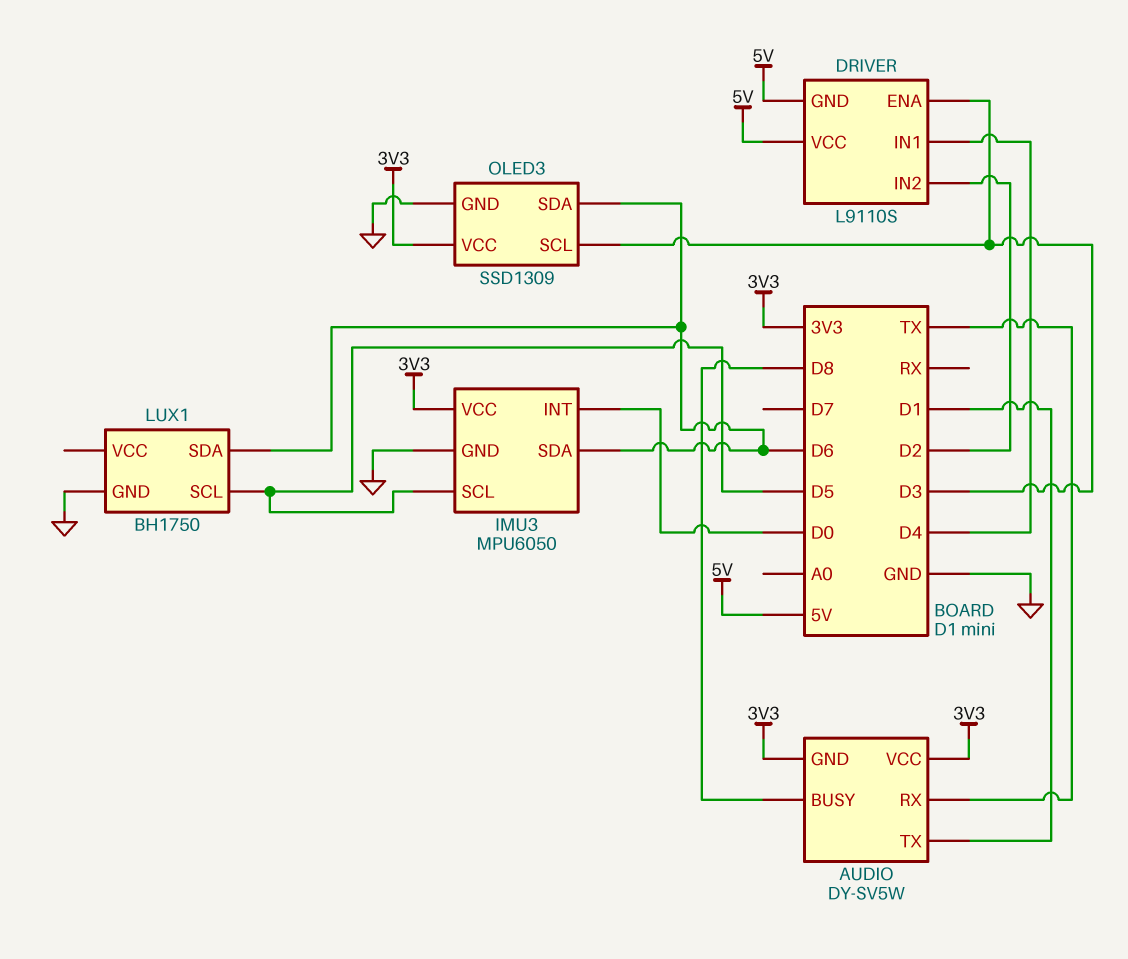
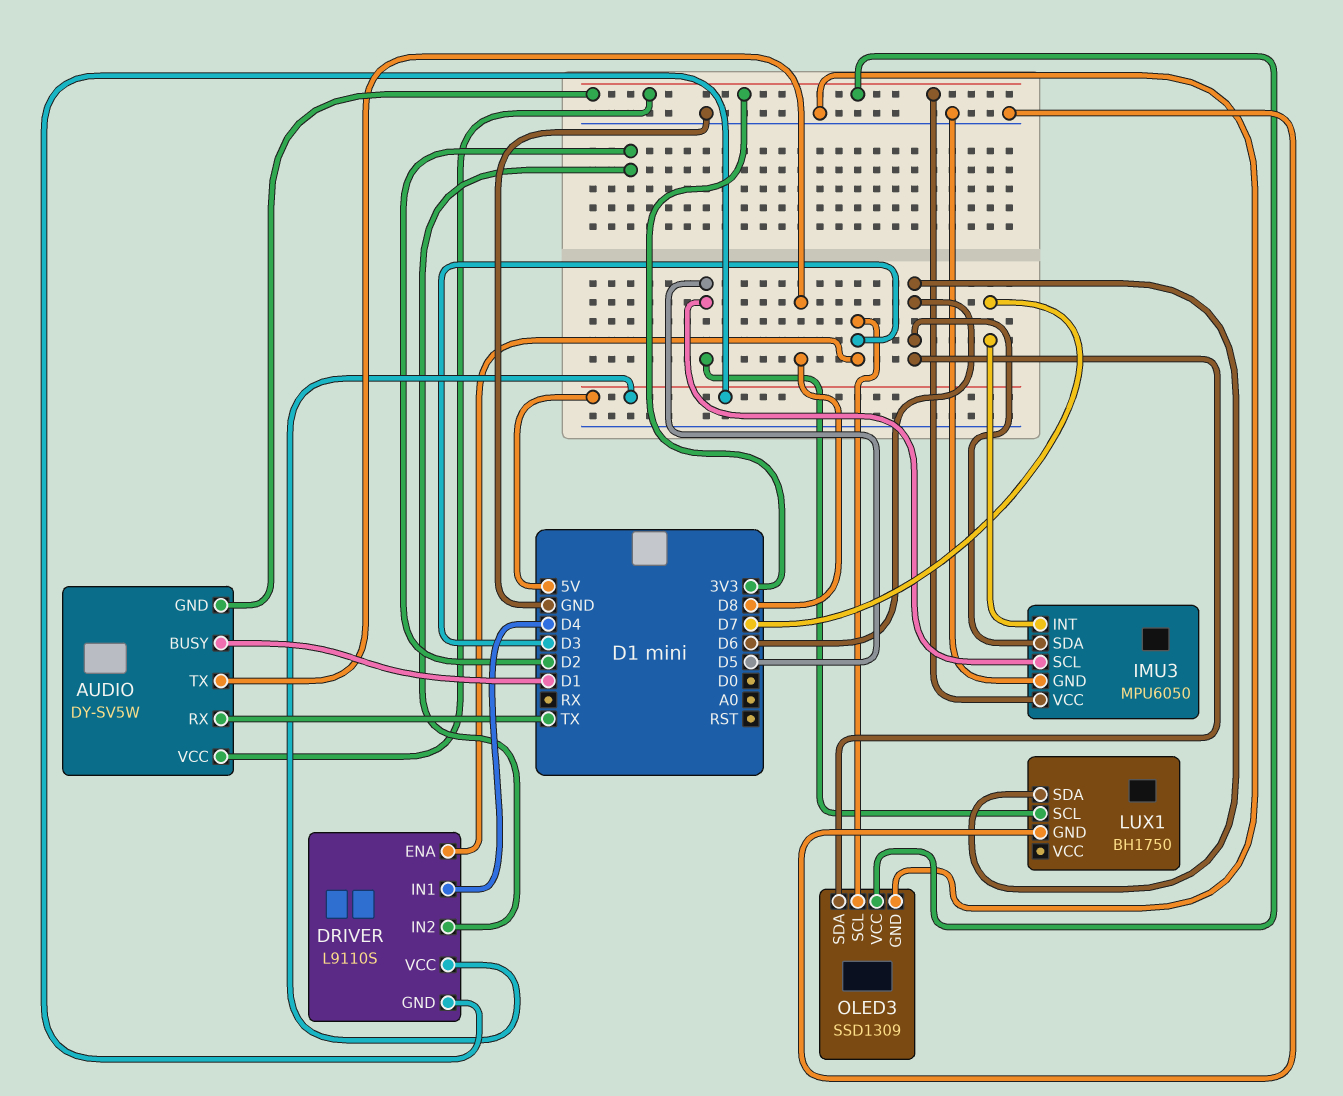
AUDIO pin BUSY: D8 -> D1
AUDIO pin TX: D1 -> D8
IMU3 pin INT: D0 -> D7

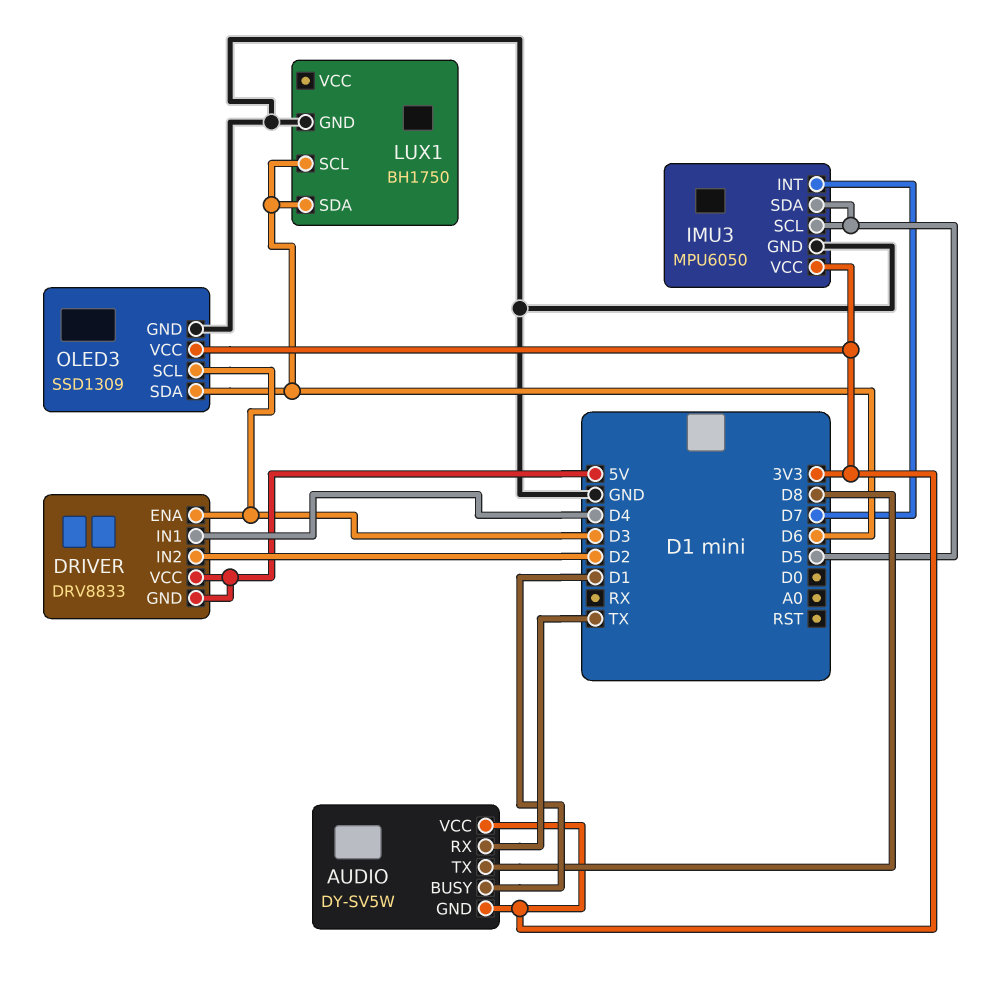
DRIVER: L9110S -> DRV8833
IMU3 pin SDA: D6 -> D5
LUX1 pin SCL: D5 -> D6

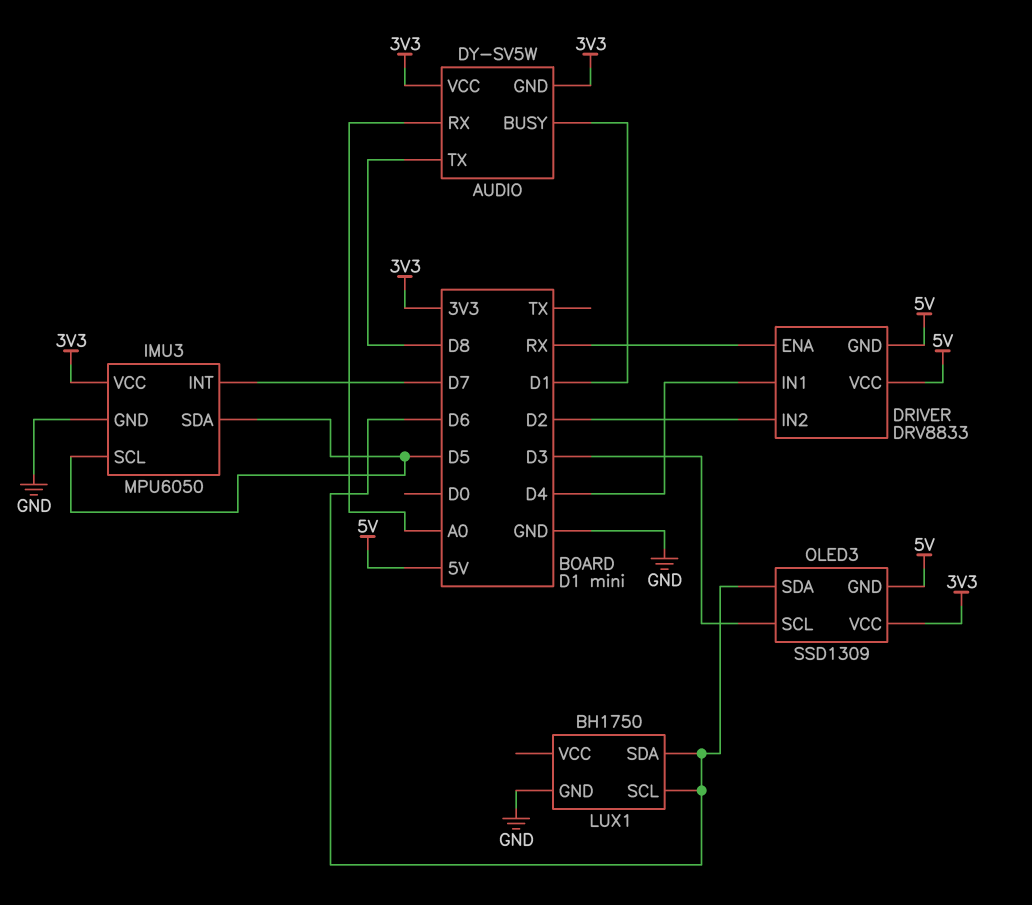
AUDIO pin RX: TX -> A0
DRIVER pin ENA: D3 -> RX
OLED3 pin GND: GND -> 5V

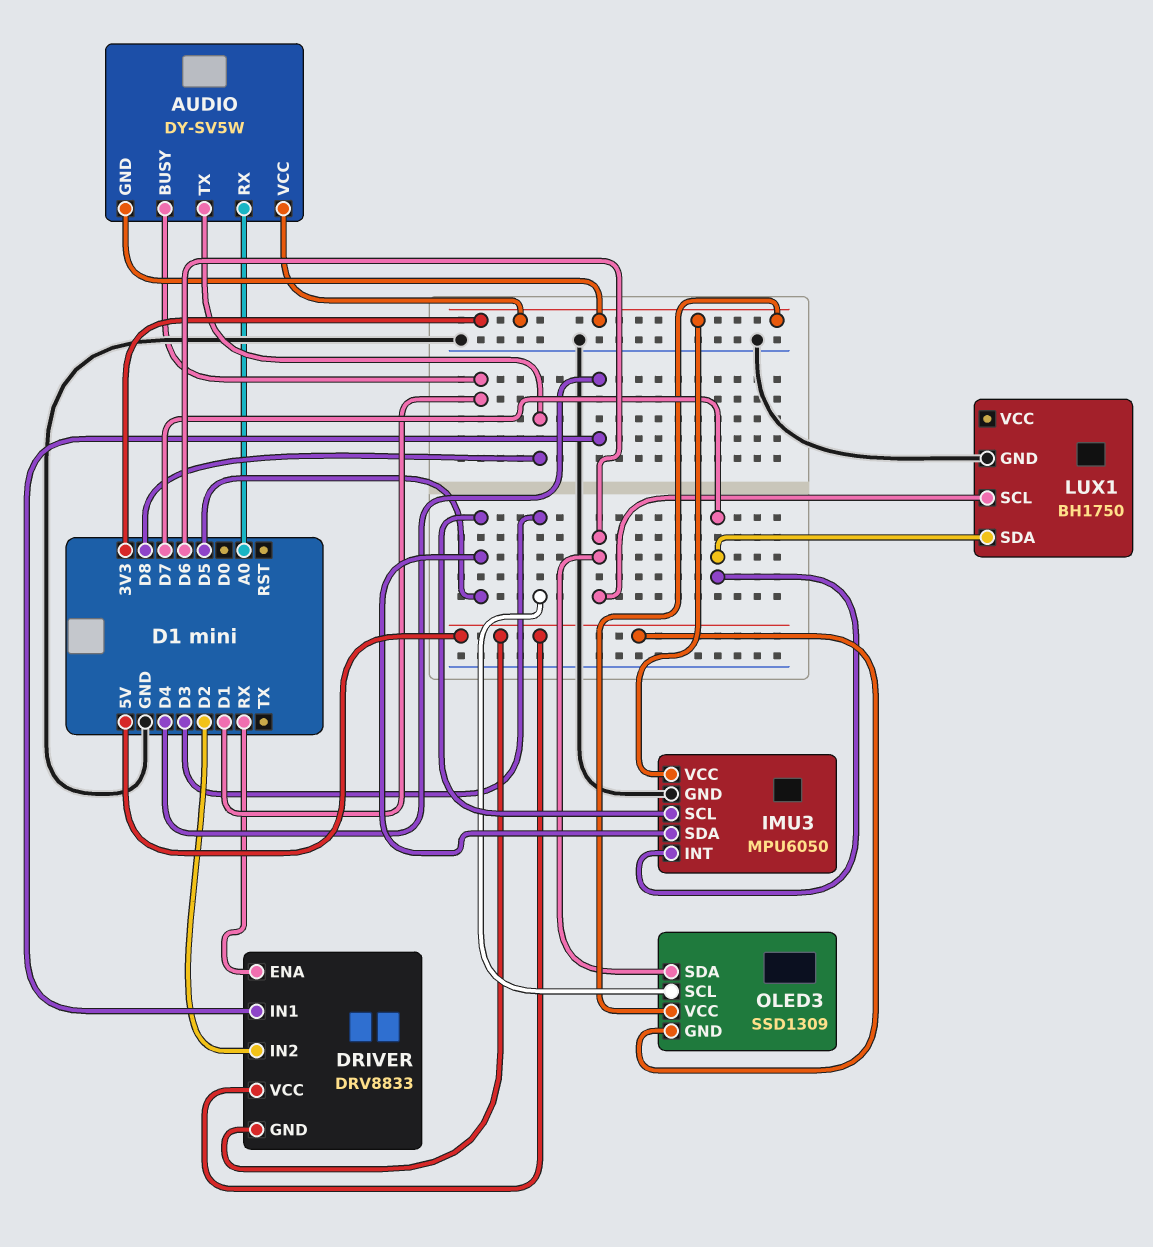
LUX1 pin SDA: D6 -> D7

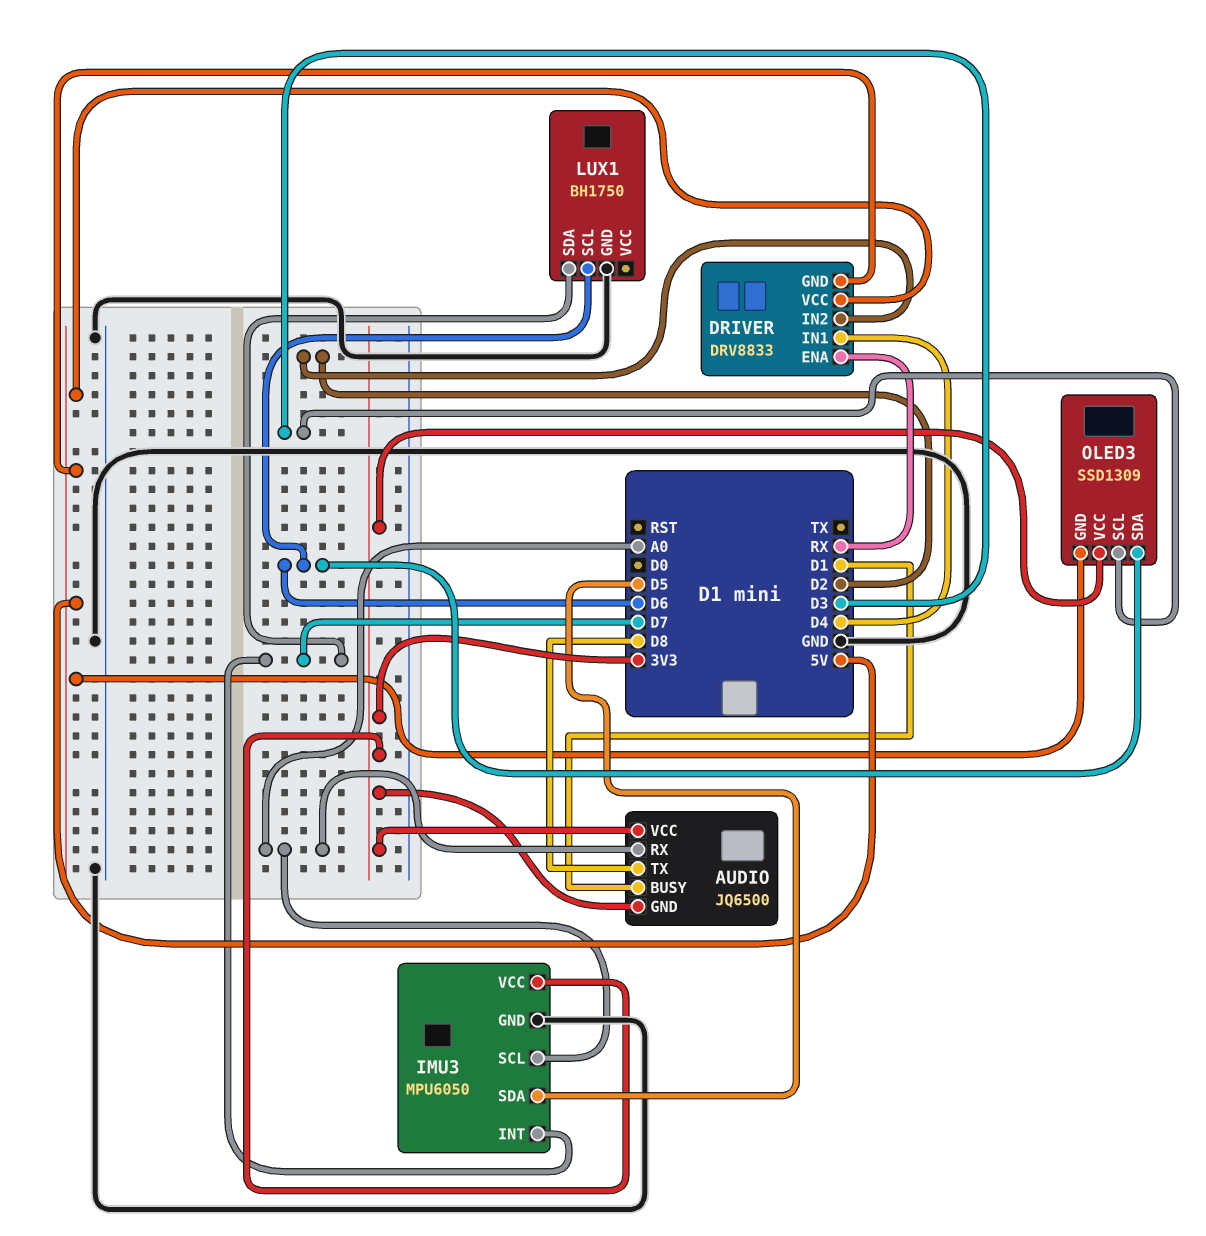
AUDIO: DY-SV5W -> JQ6500
IMU3 pin SCL: D5 -> A0

